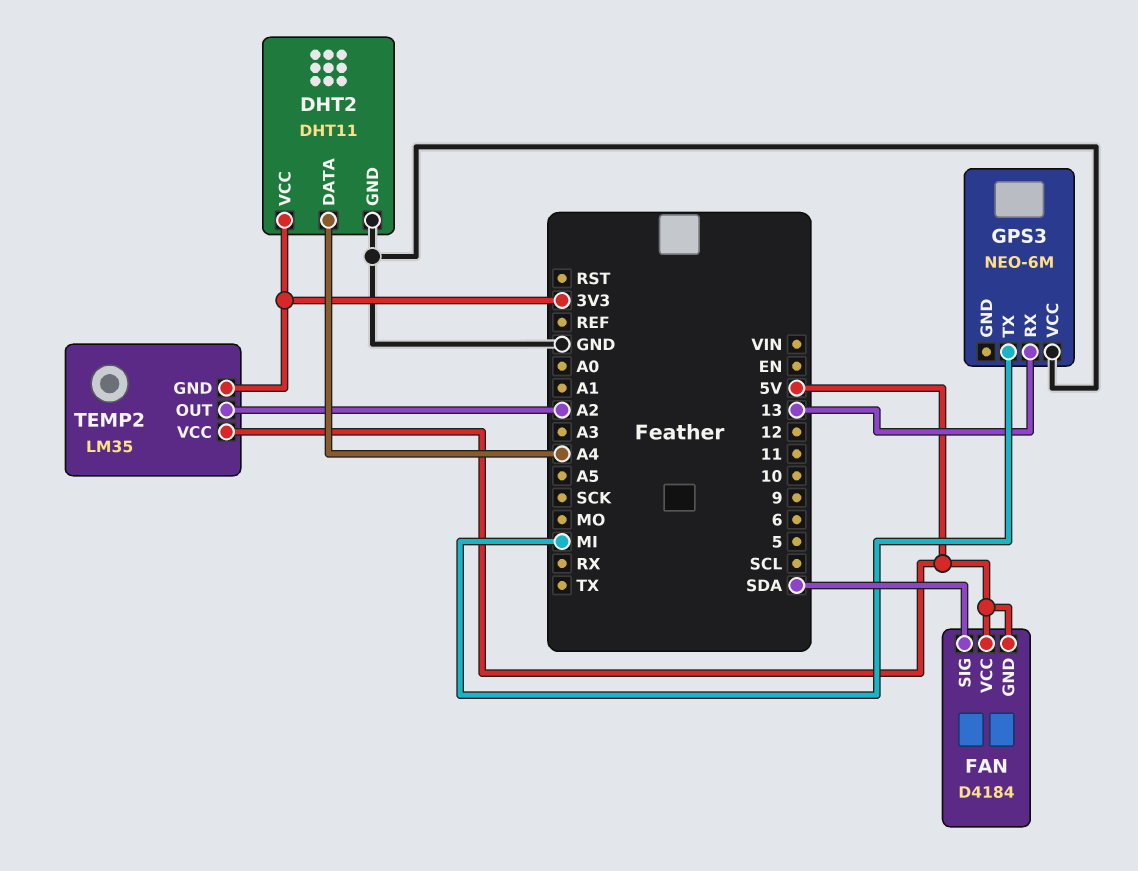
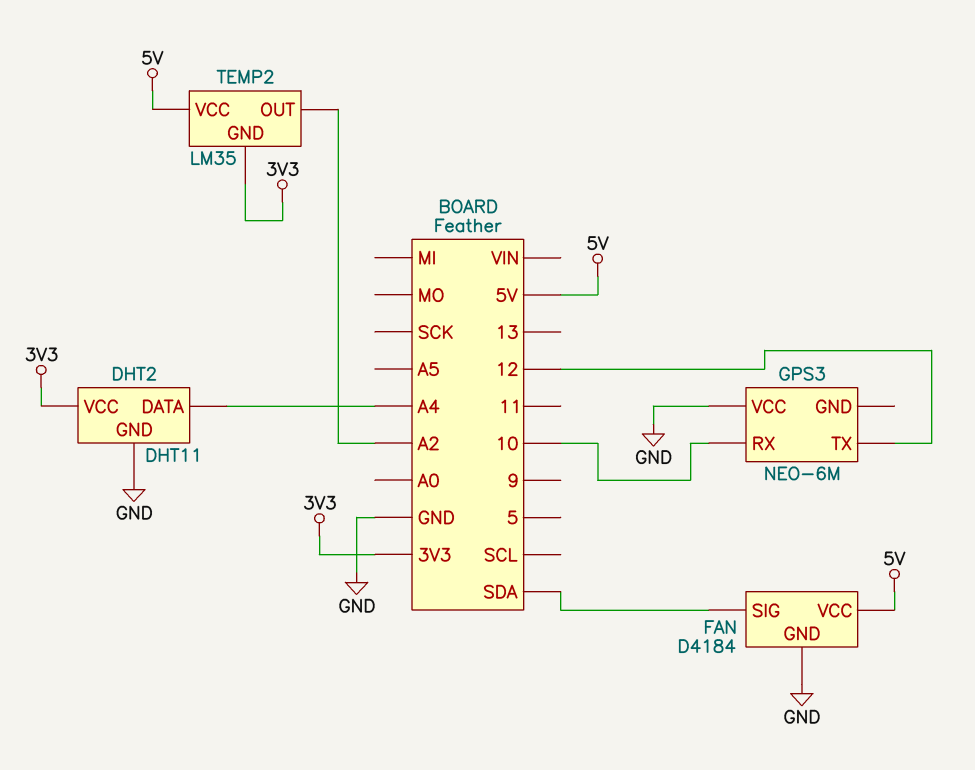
FAN pin GND: 5V -> GND
GPS3 pin RX: 13 -> 10
GPS3 pin TX: MI -> 12

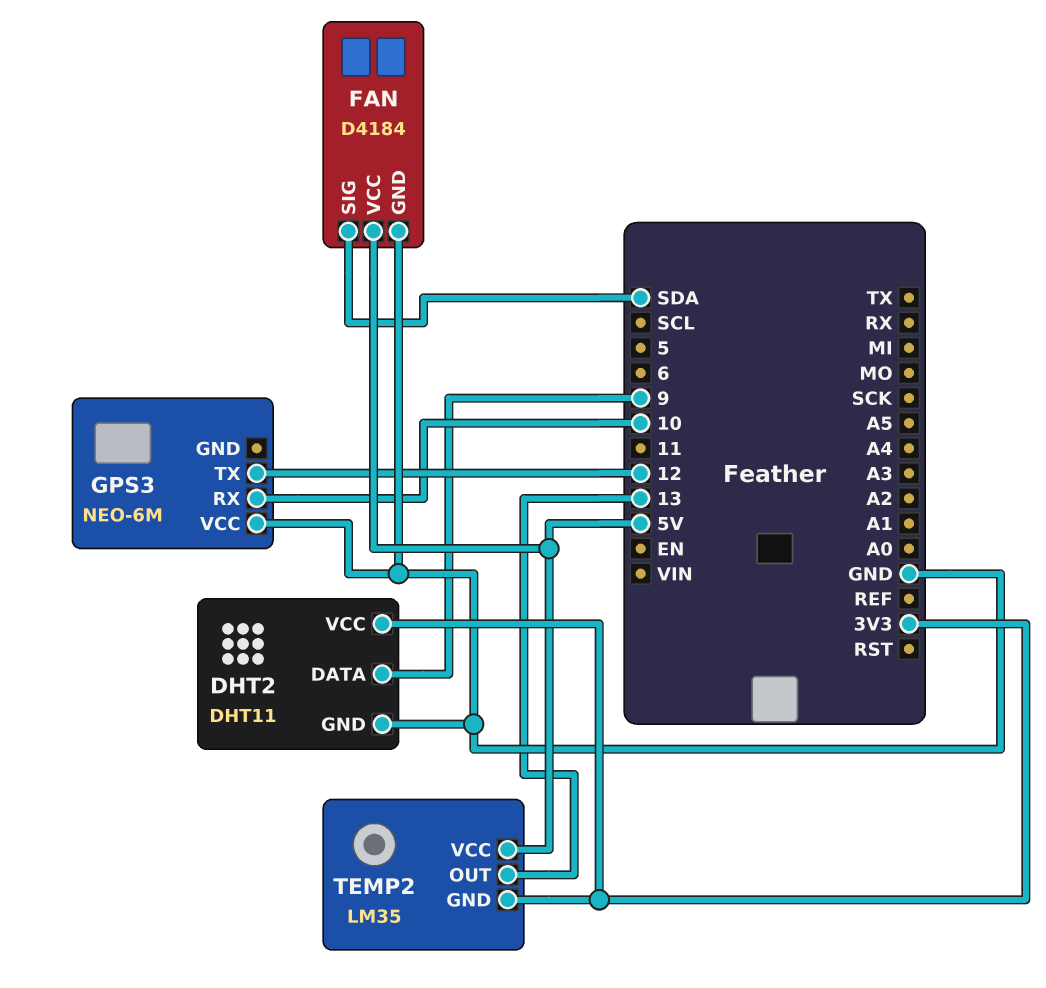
DHT2 pin DATA: A4 -> 9
TEMP2 pin OUT: A2 -> 13

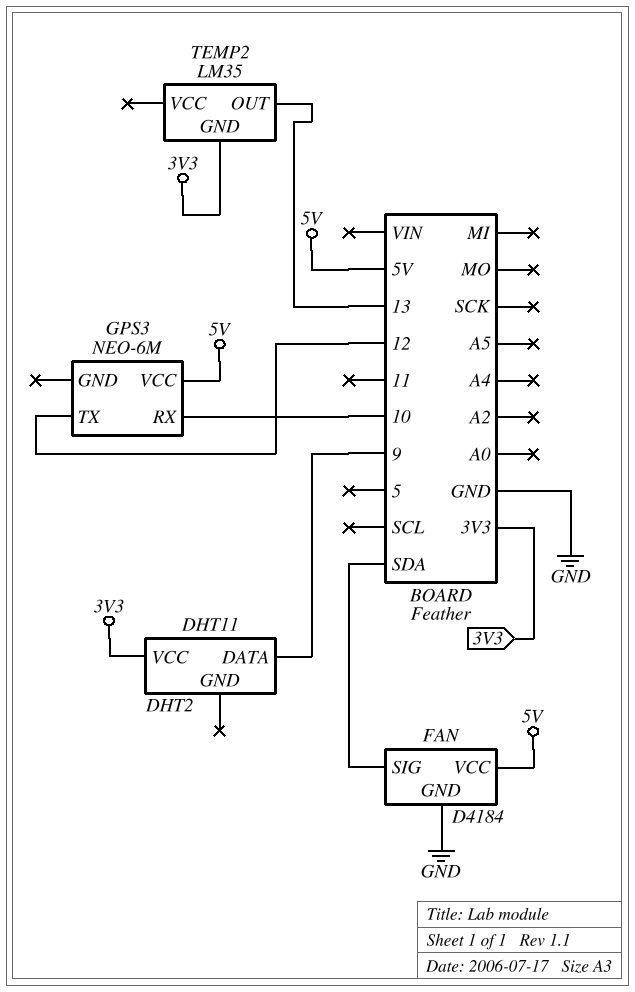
DHT2 pin GND: GND -> none
GPS3 pin VCC: GND -> 5V
TEMP2 pin VCC: 5V -> none

